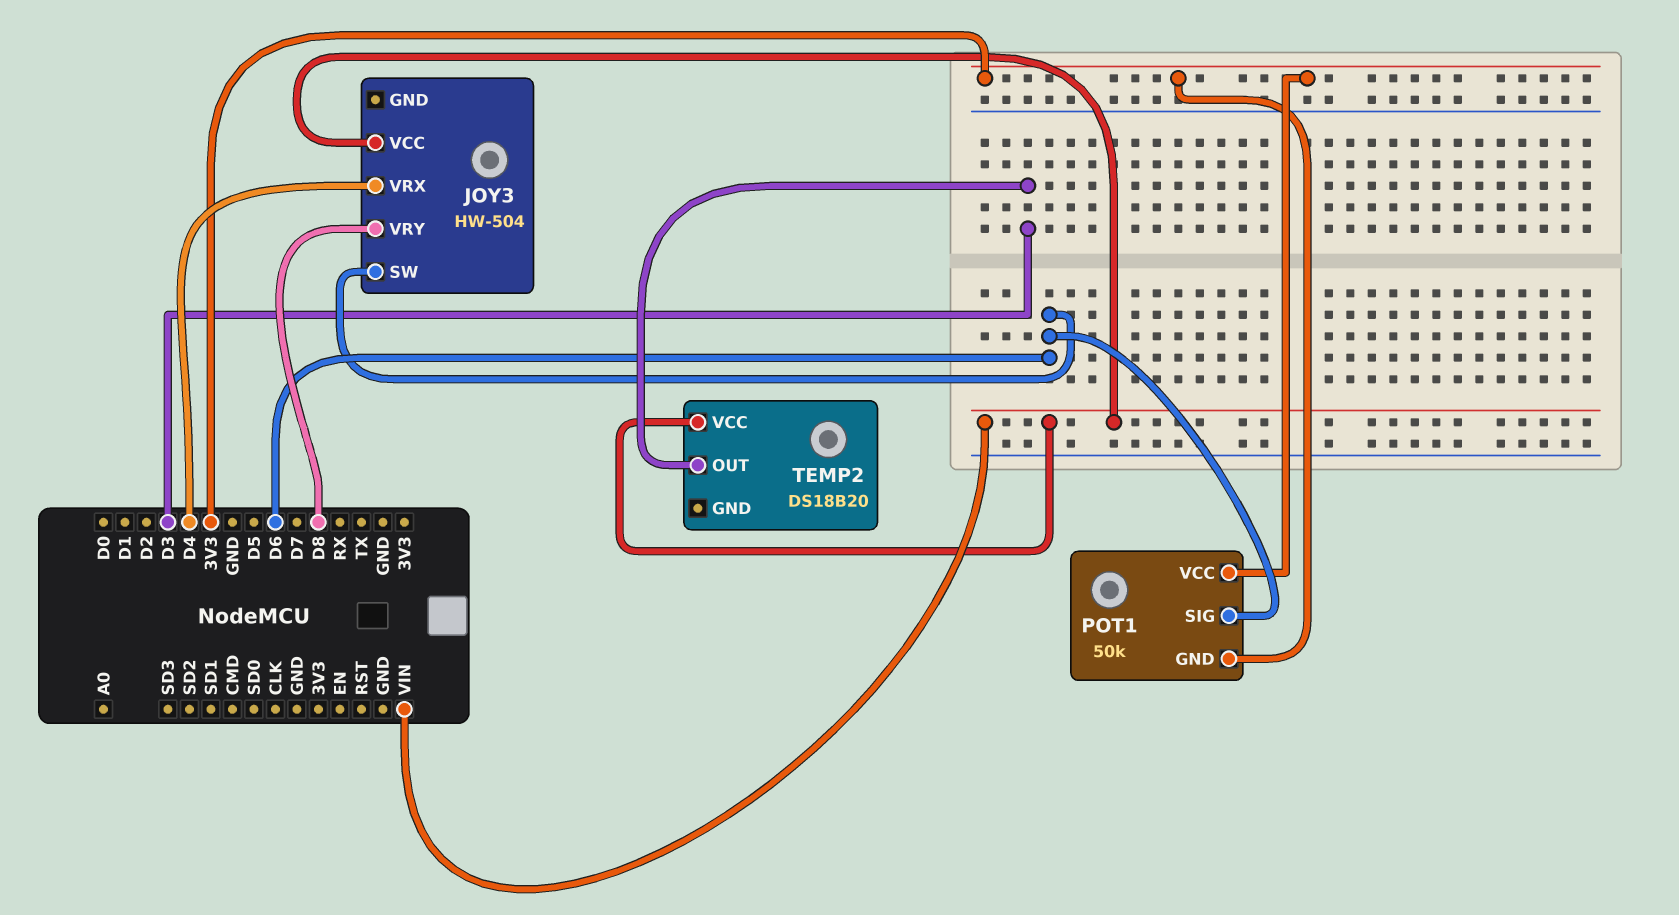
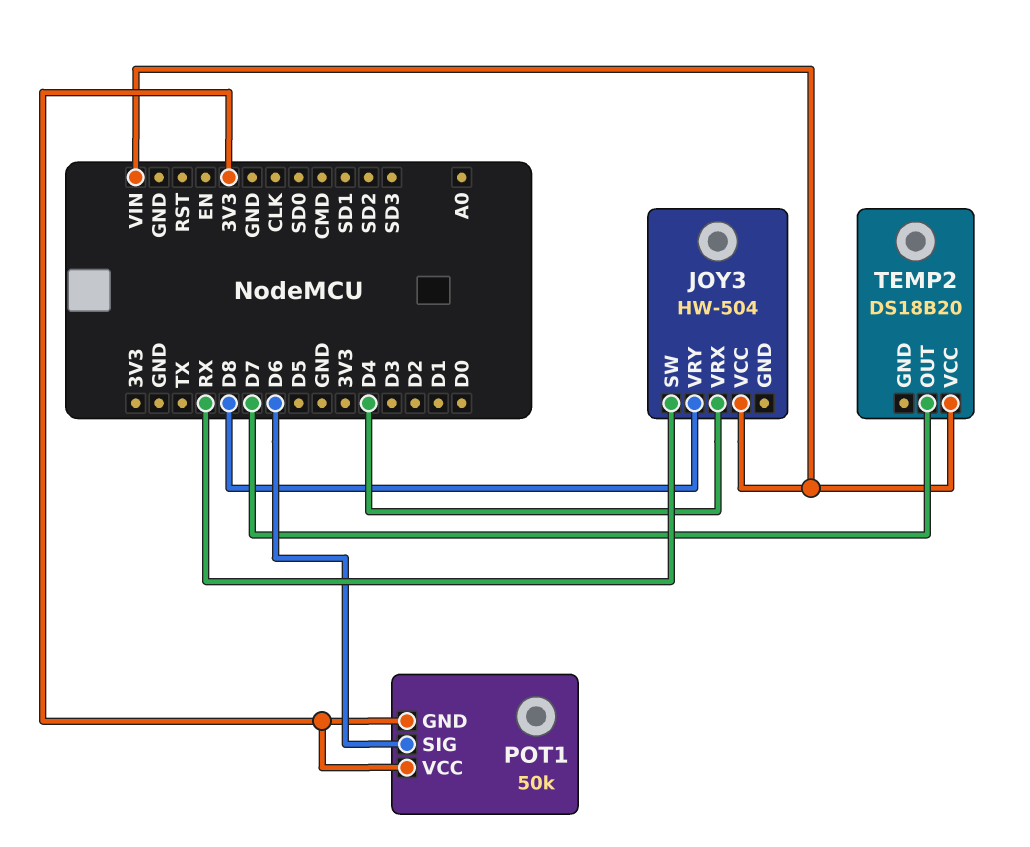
JOY3 pin SW: D6 -> RX
TEMP2 pin OUT: D3 -> D7

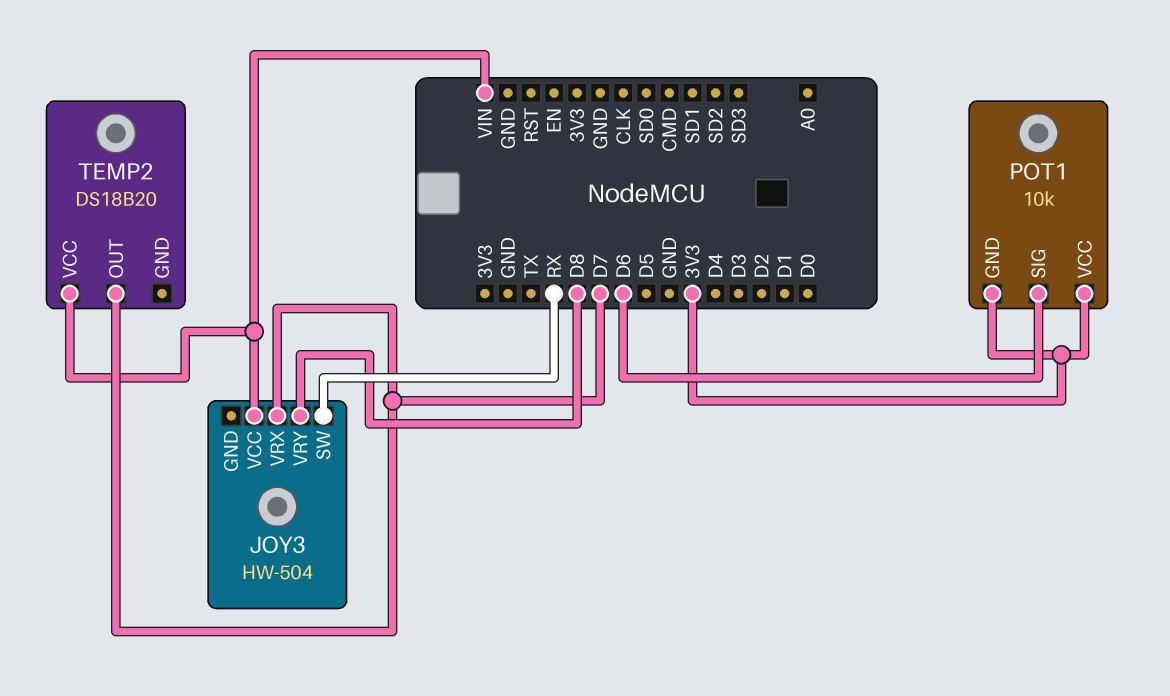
JOY3 pin VRX: D4 -> D7
POT1: 50k -> 10k

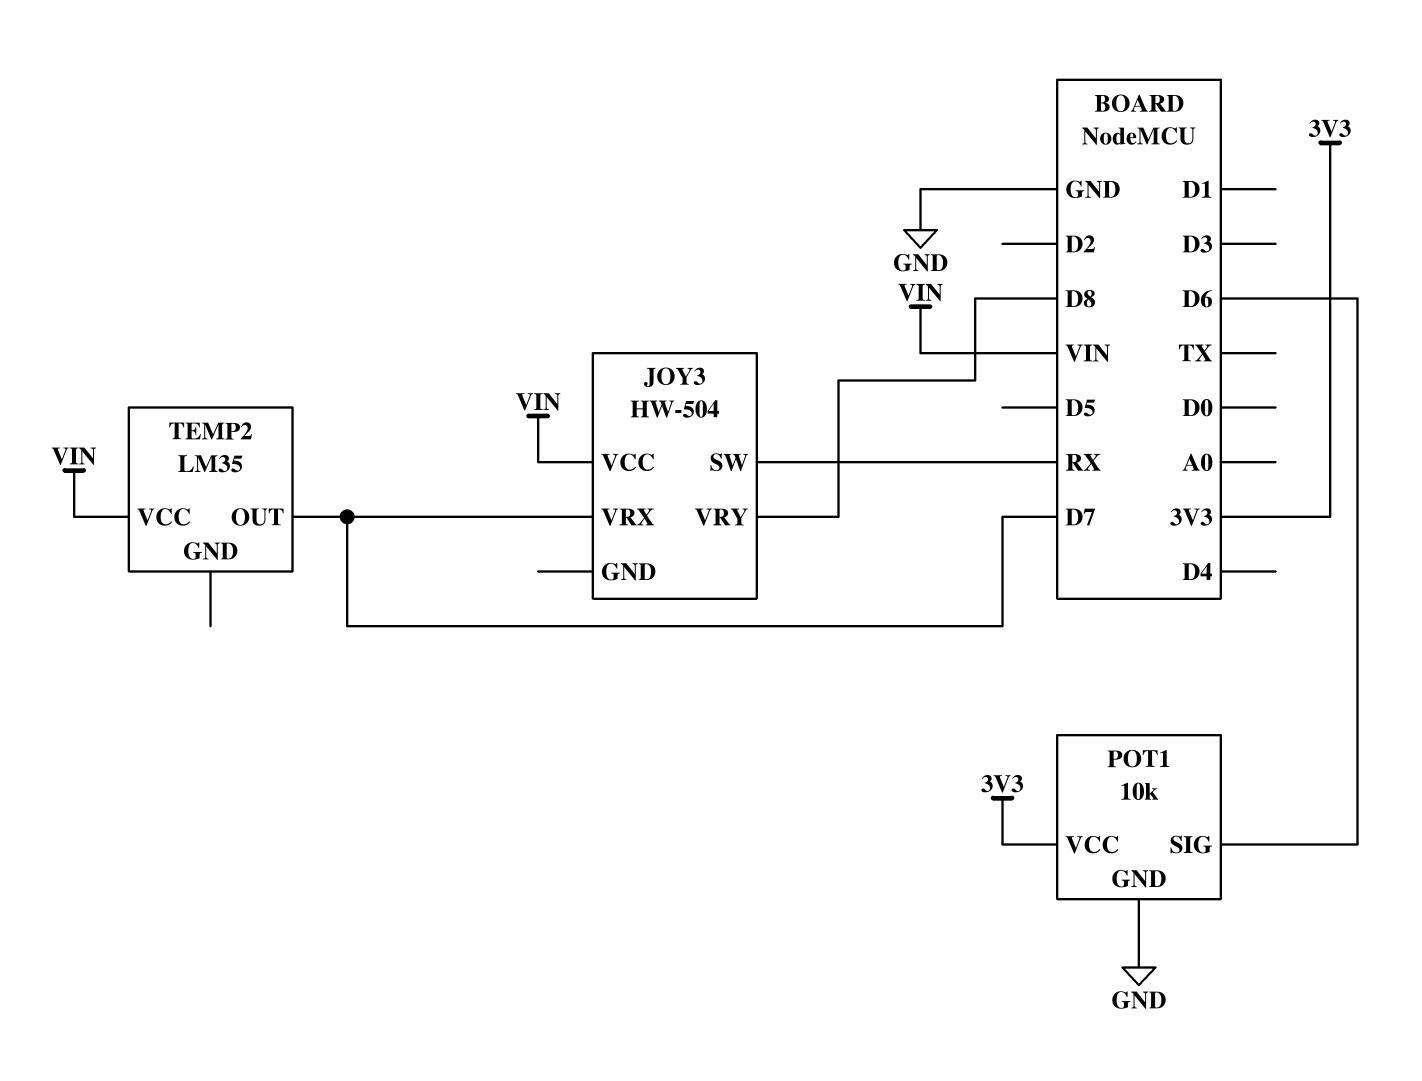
POT1 pin GND: 3V3 -> GND
TEMP2: DS18B20 -> LM35

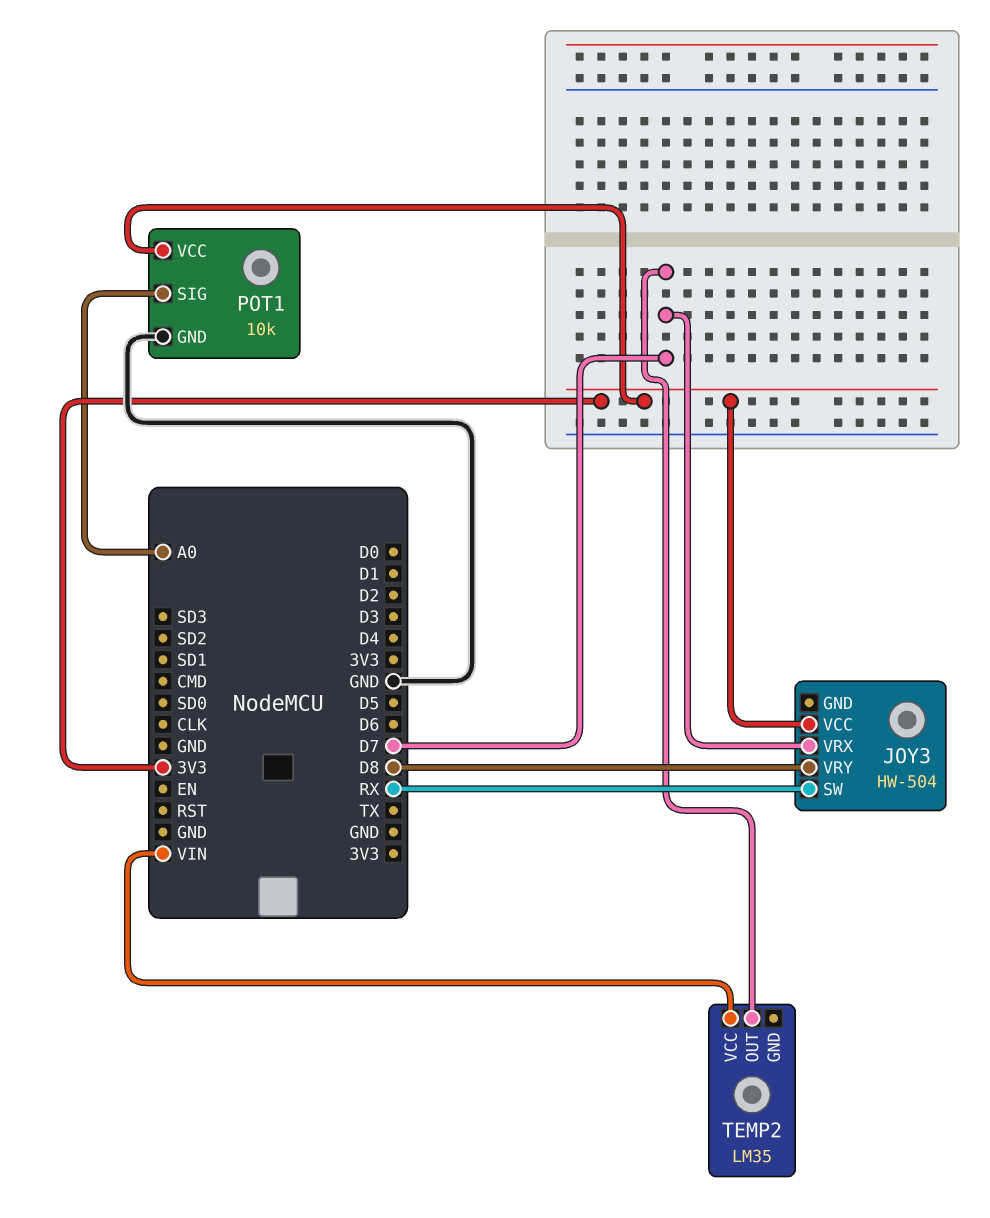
JOY3 pin VCC: VIN -> 3V3
POT1 pin SIG: D6 -> A0

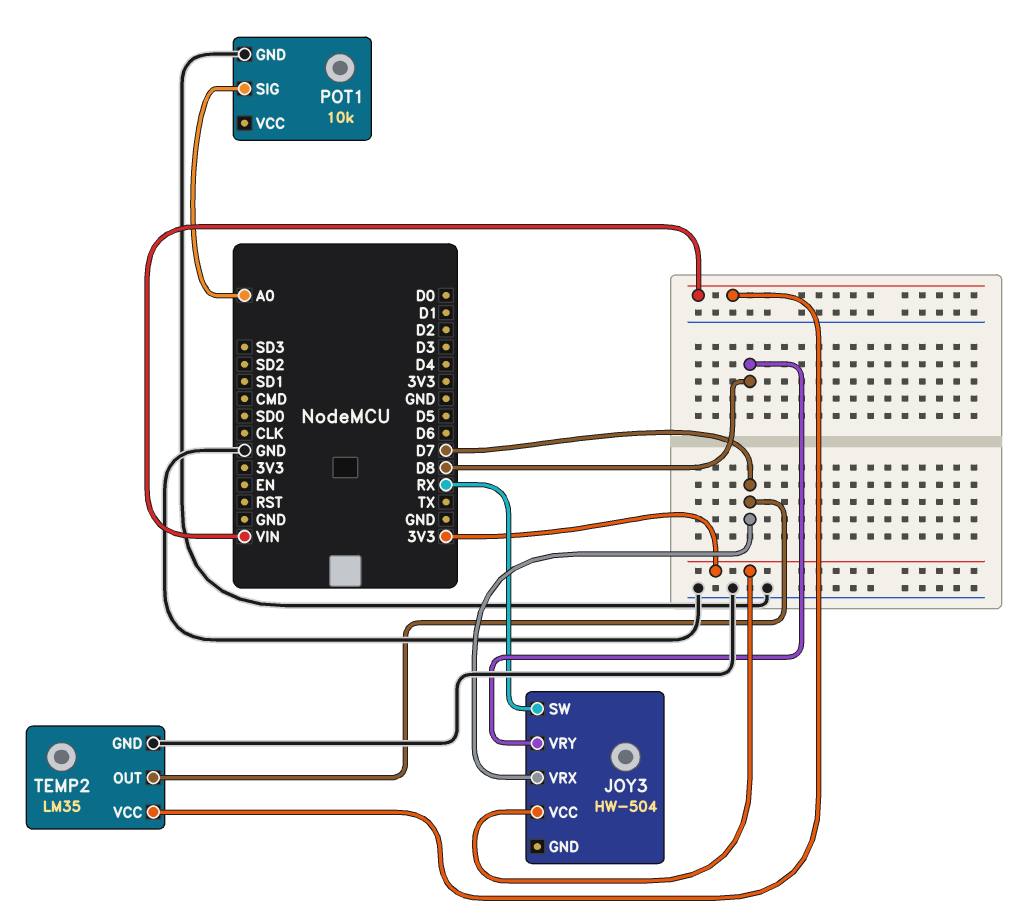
POT1 pin VCC: 3V3 -> none
TEMP2 pin GND: none -> GND

